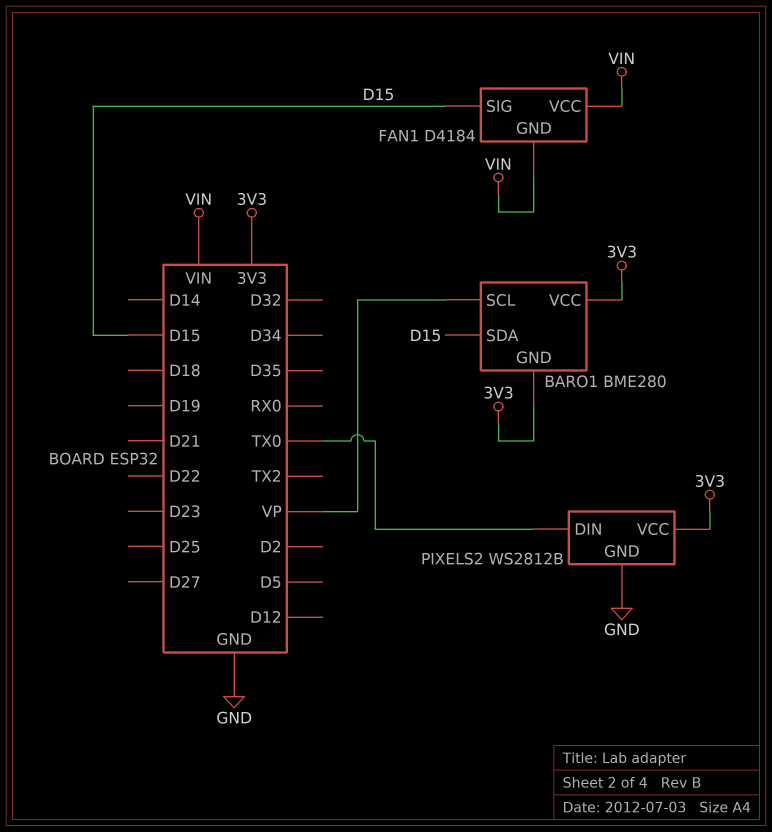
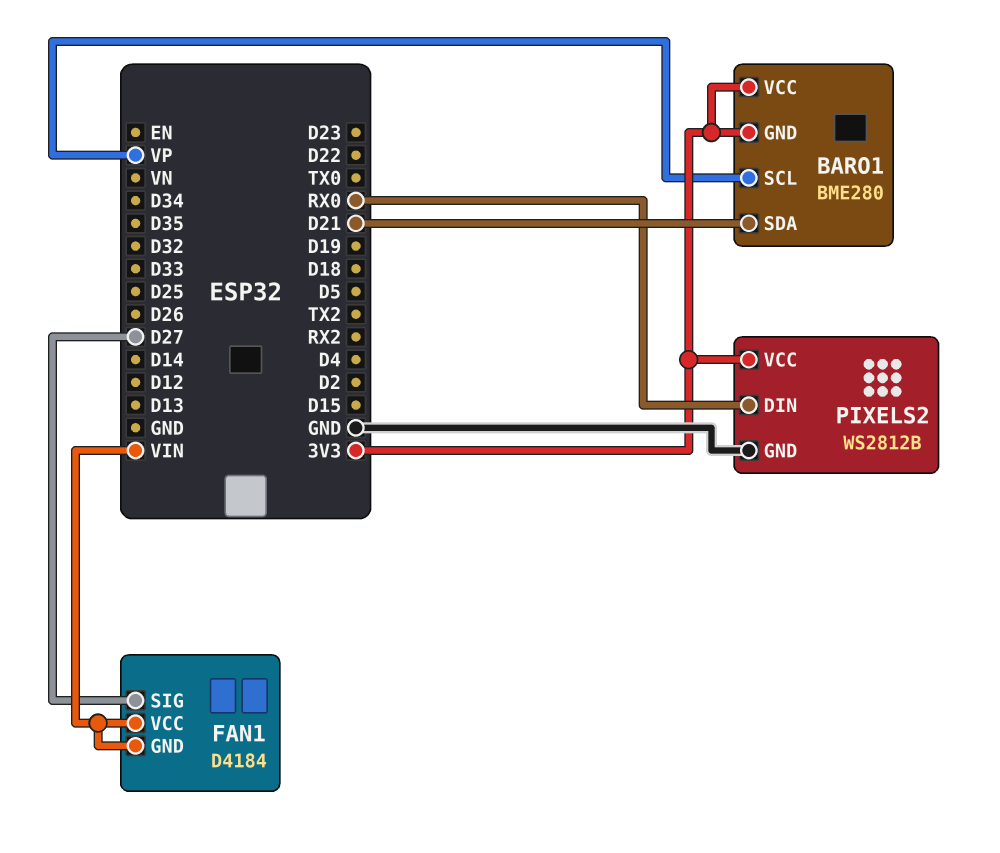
BARO1 pin SDA: D15 -> D21
FAN1 pin SIG: D15 -> D27
PIXELS2 pin DIN: TX0 -> RX0

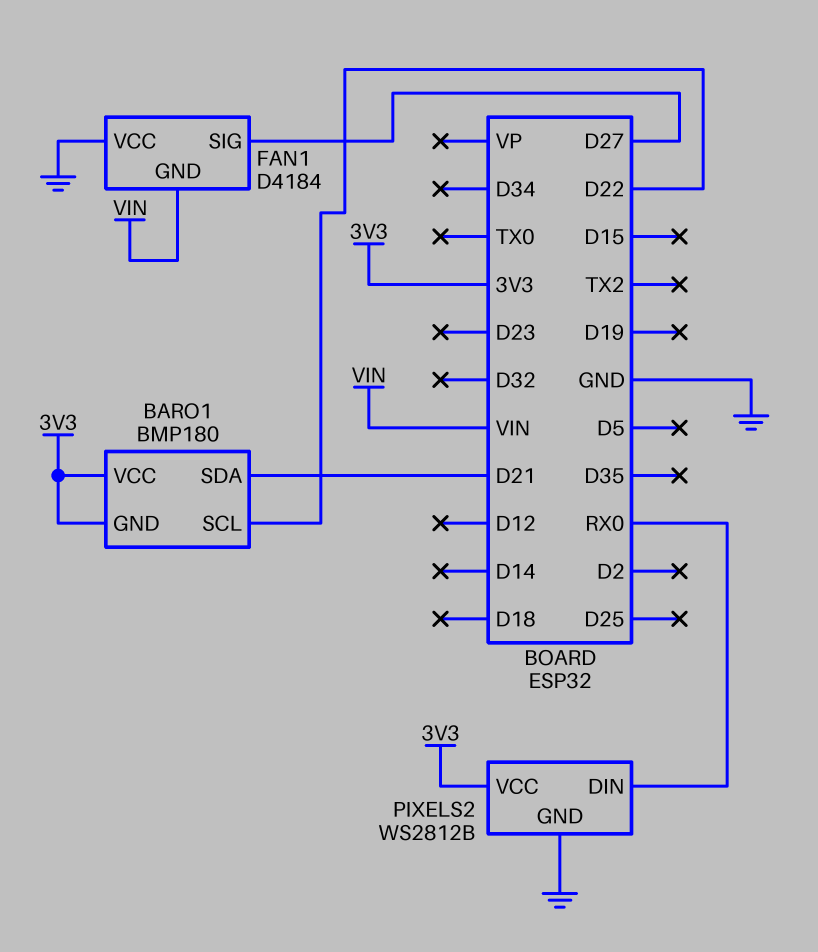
BARO1: BME280 -> BMP180
BARO1 pin SCL: VP -> D22
FAN1 pin VCC: VIN -> GND

